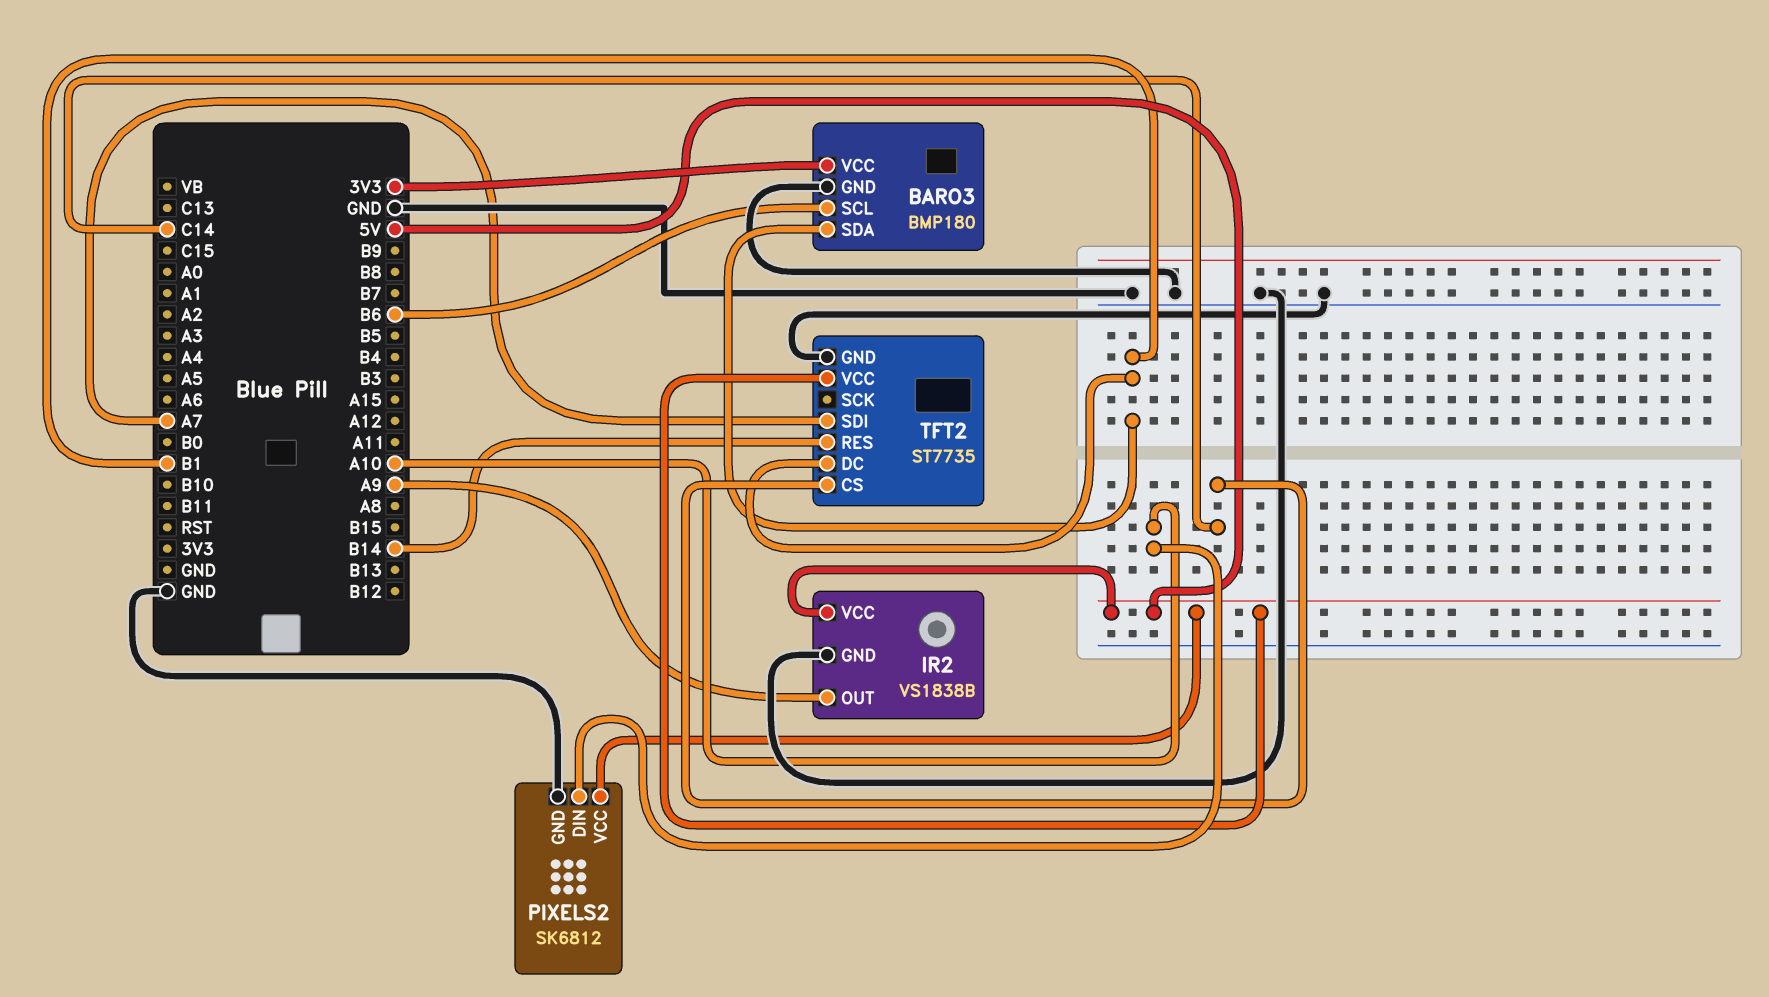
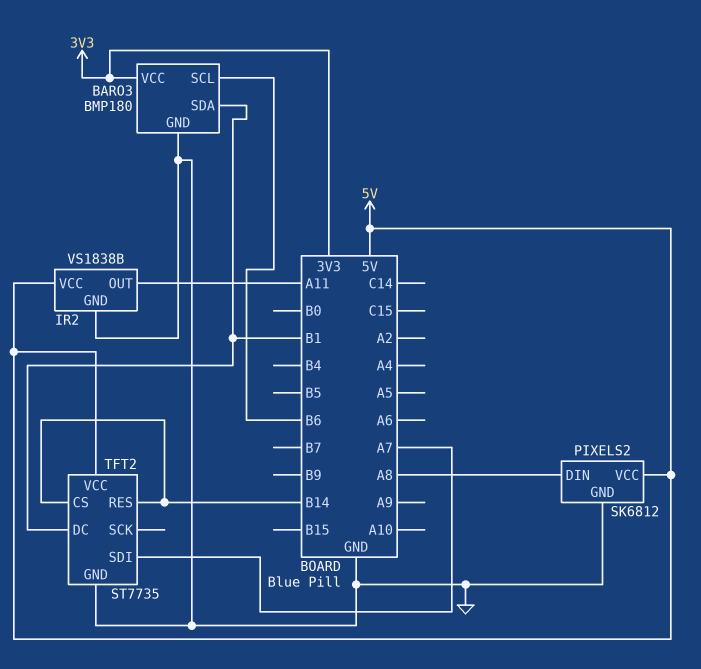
IR2 pin OUT: A9 -> A11
PIXELS2 pin DIN: A10 -> A8
TFT2 pin CS: C14 -> B14

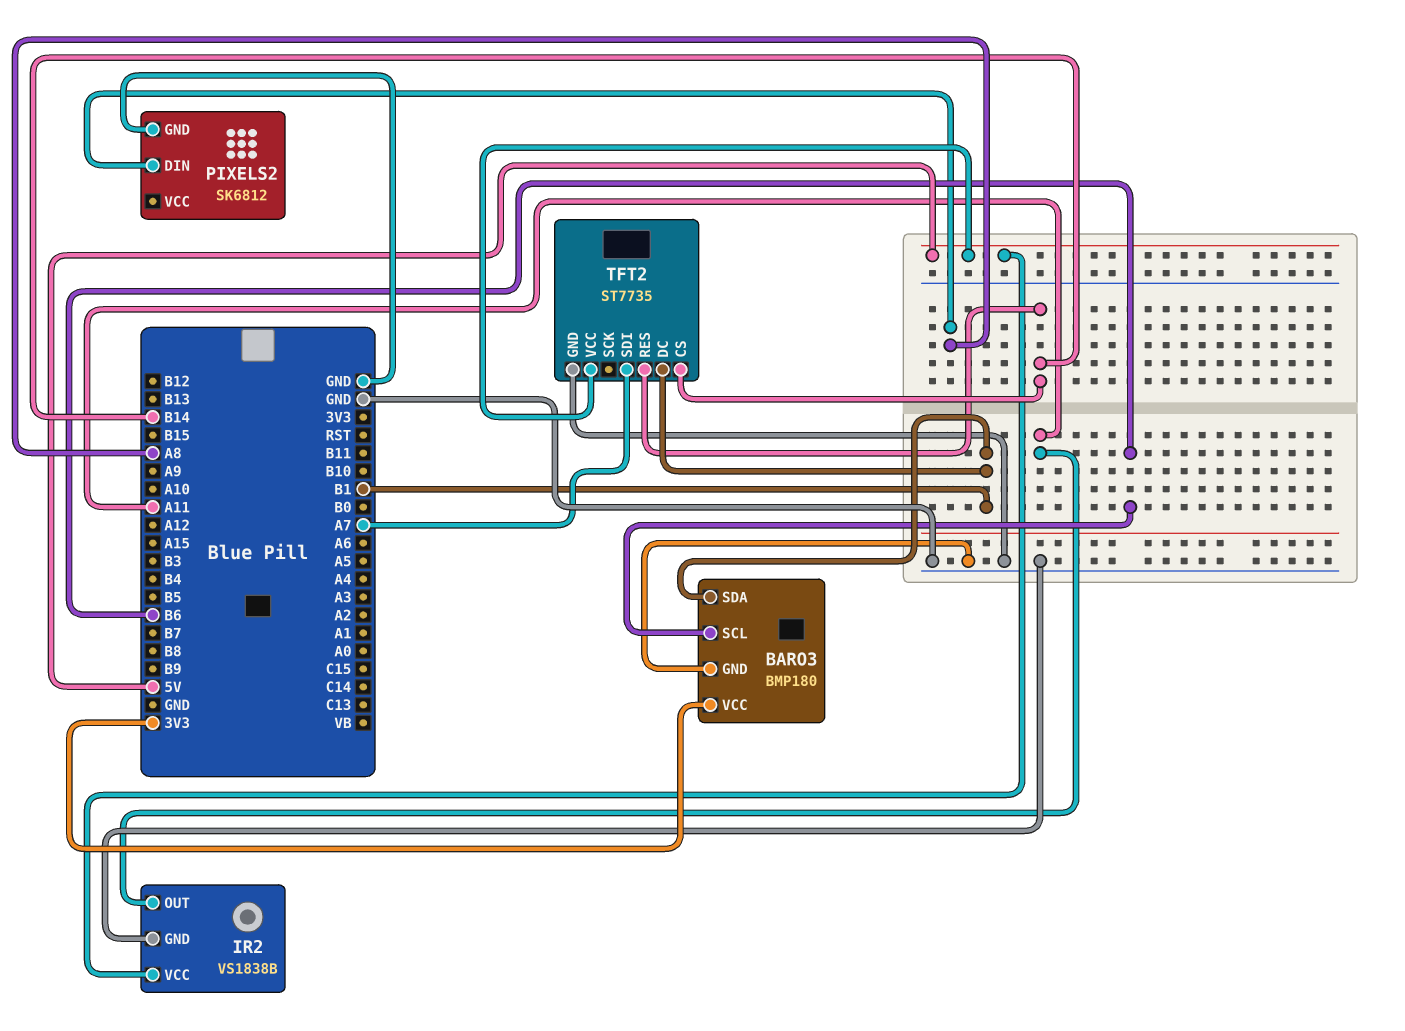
PIXELS2 pin VCC: 5V -> none

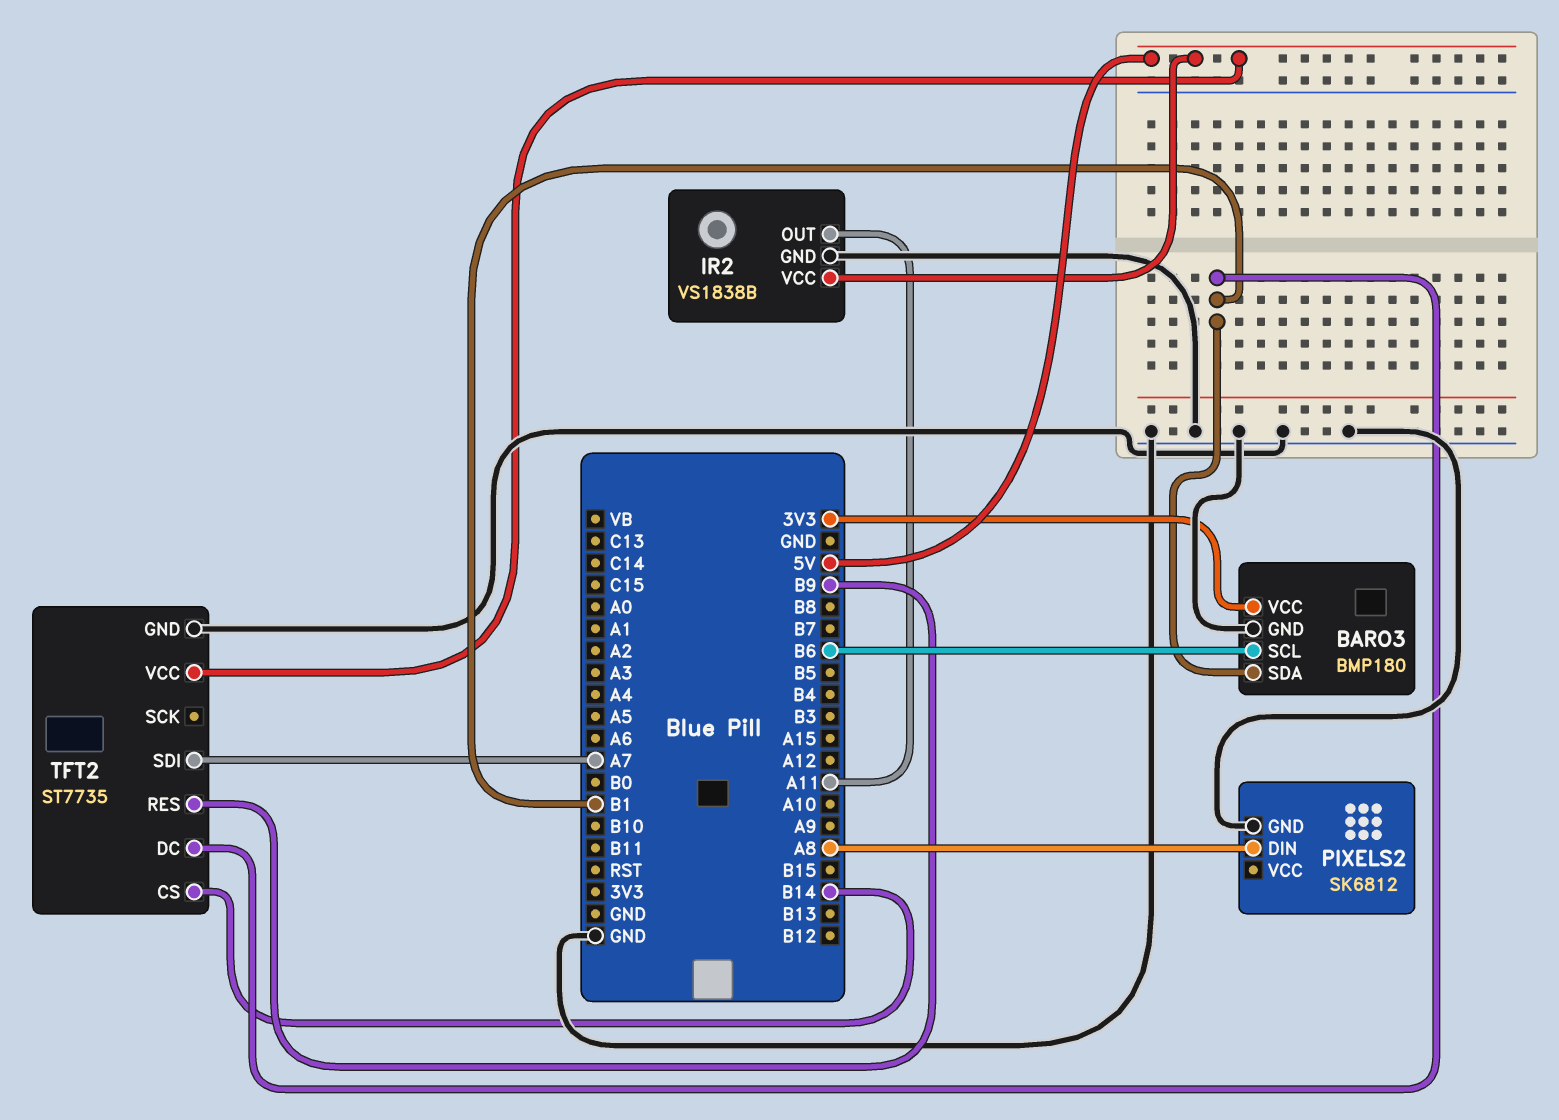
TFT2 pin RES: B14 -> B9

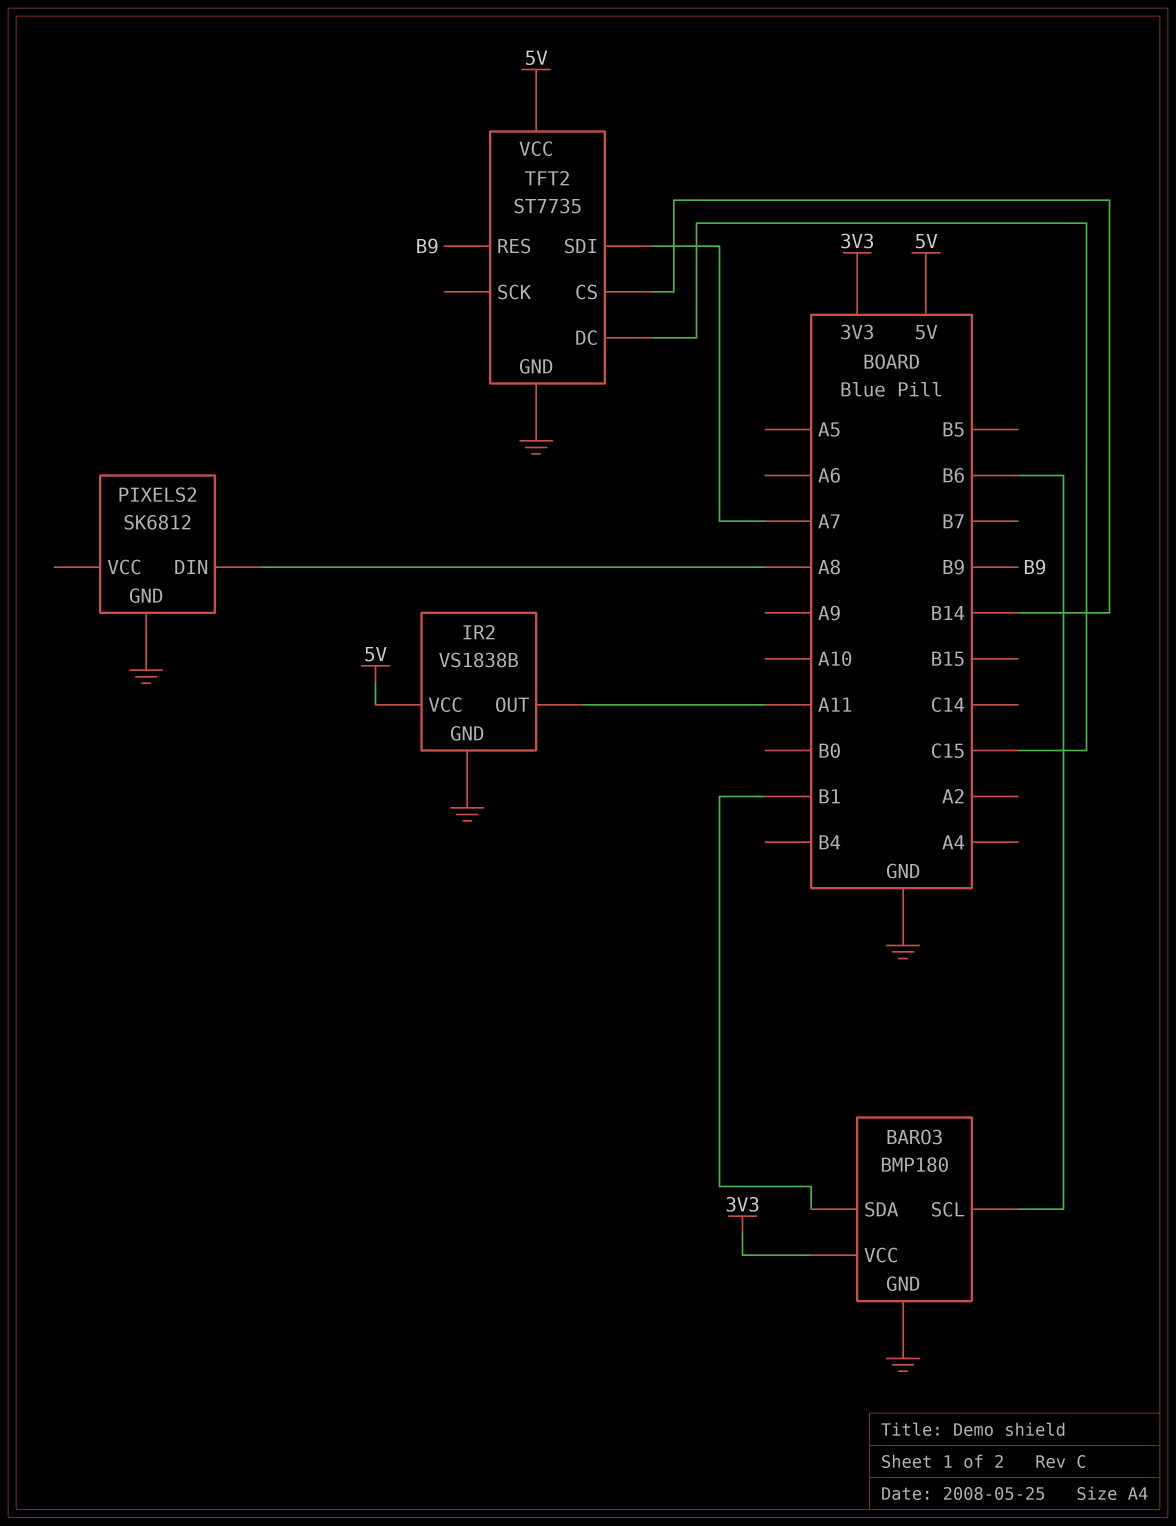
TFT2 pin DC: B1 -> C15

